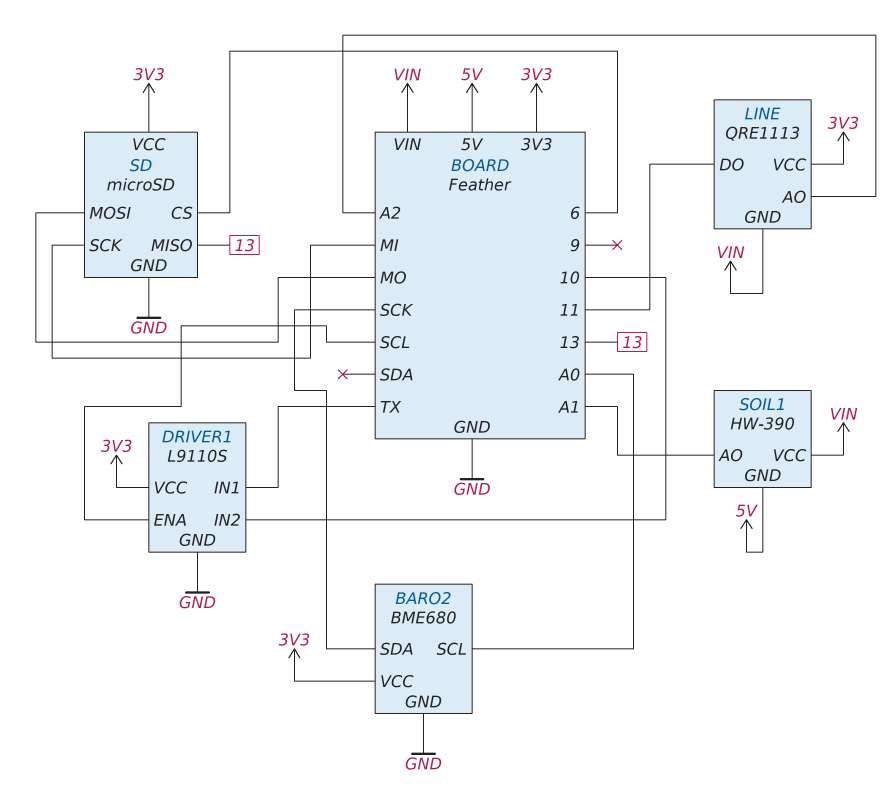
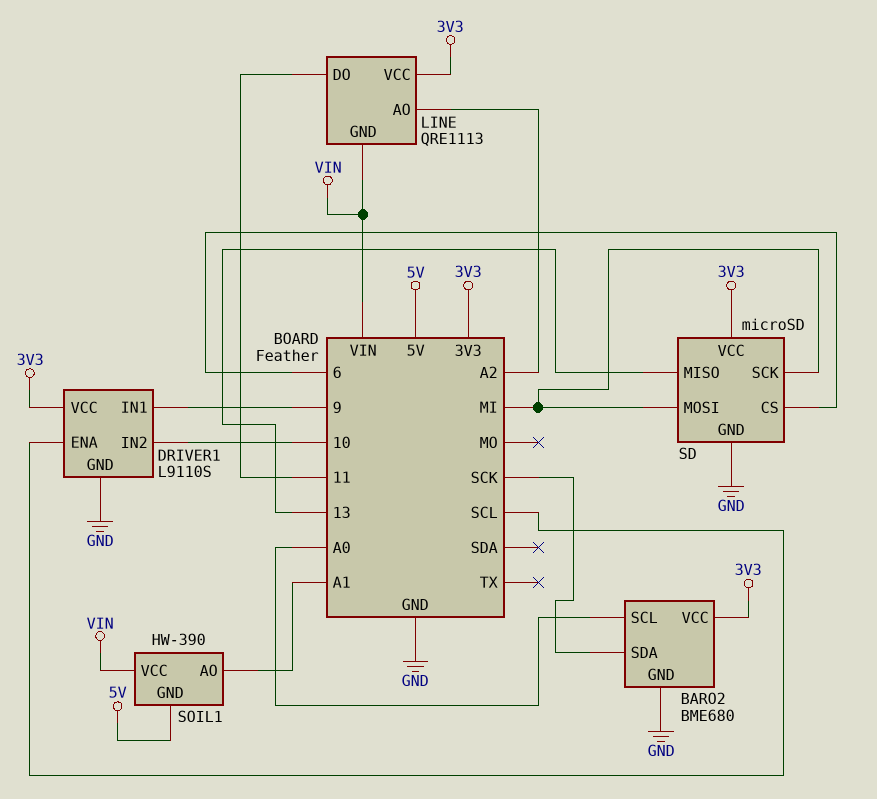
DRIVER1 pin IN1: TX -> 9
SD pin MOSI: MO -> MI

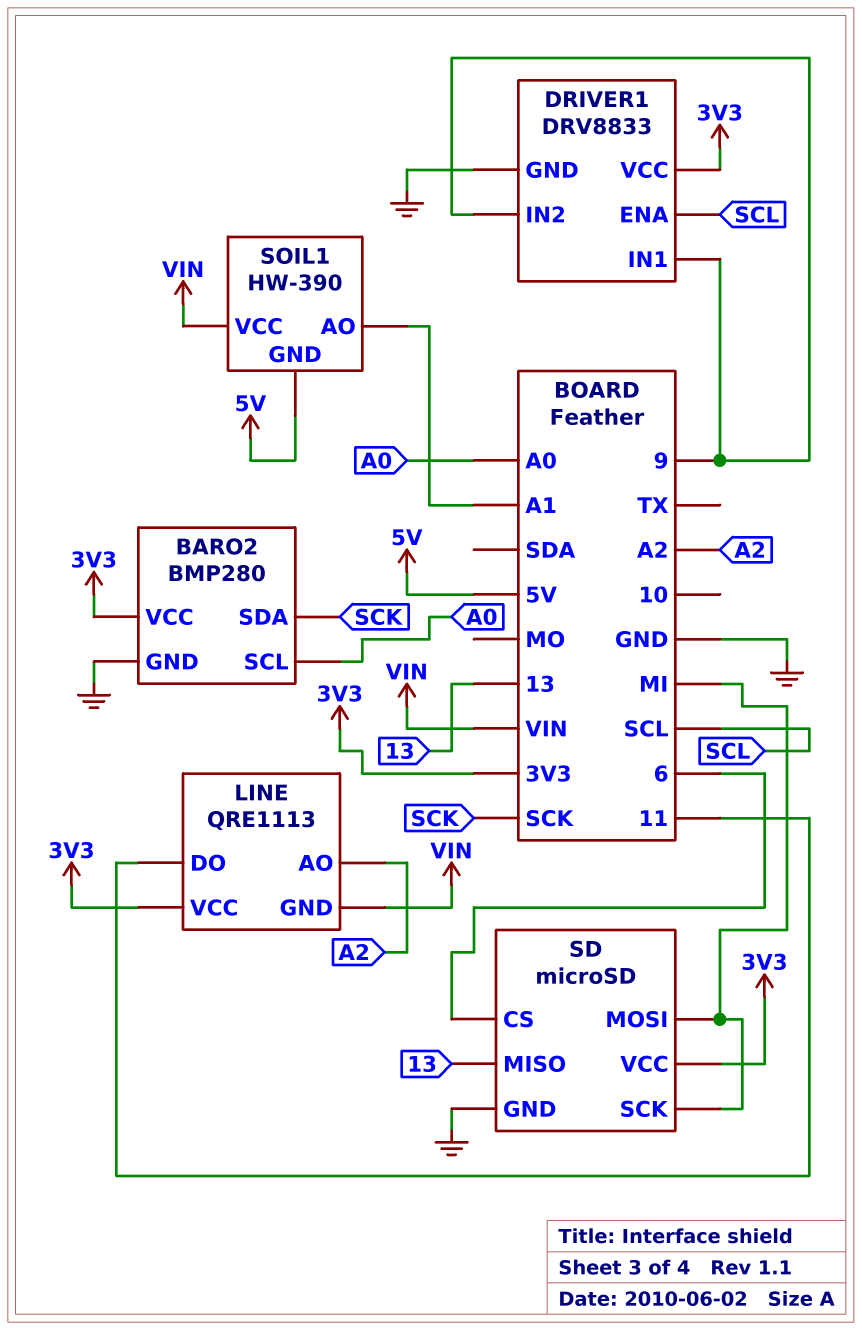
BARO2: BME680 -> BMP280
DRIVER1: L9110S -> DRV8833
DRIVER1 pin IN2: 10 -> 9

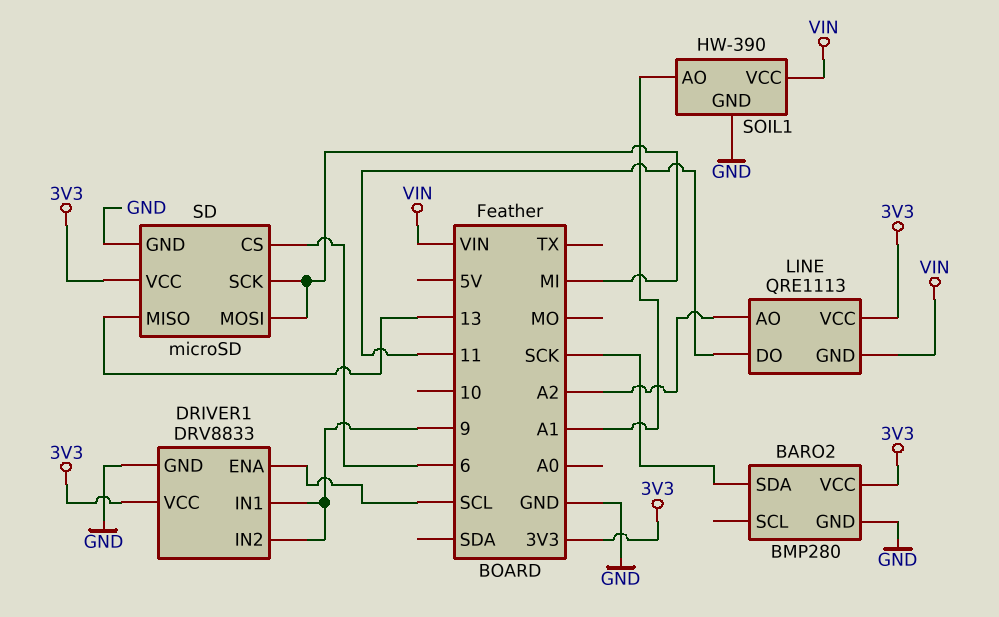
BARO2 pin SCL: A0 -> none
SOIL1 pin GND: 5V -> GND

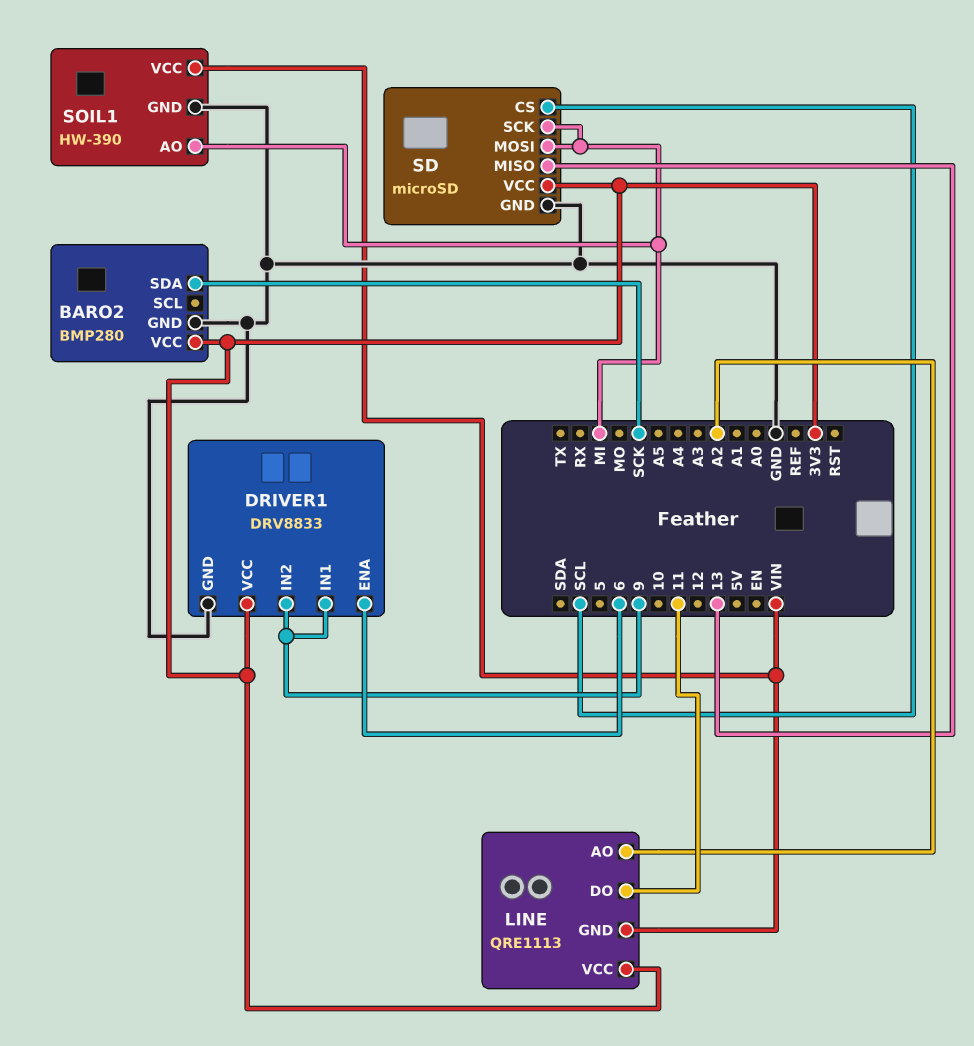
DRIVER1 pin ENA: SCL -> 6
SD pin CS: 6 -> SCL
SOIL1 pin AO: A1 -> MI

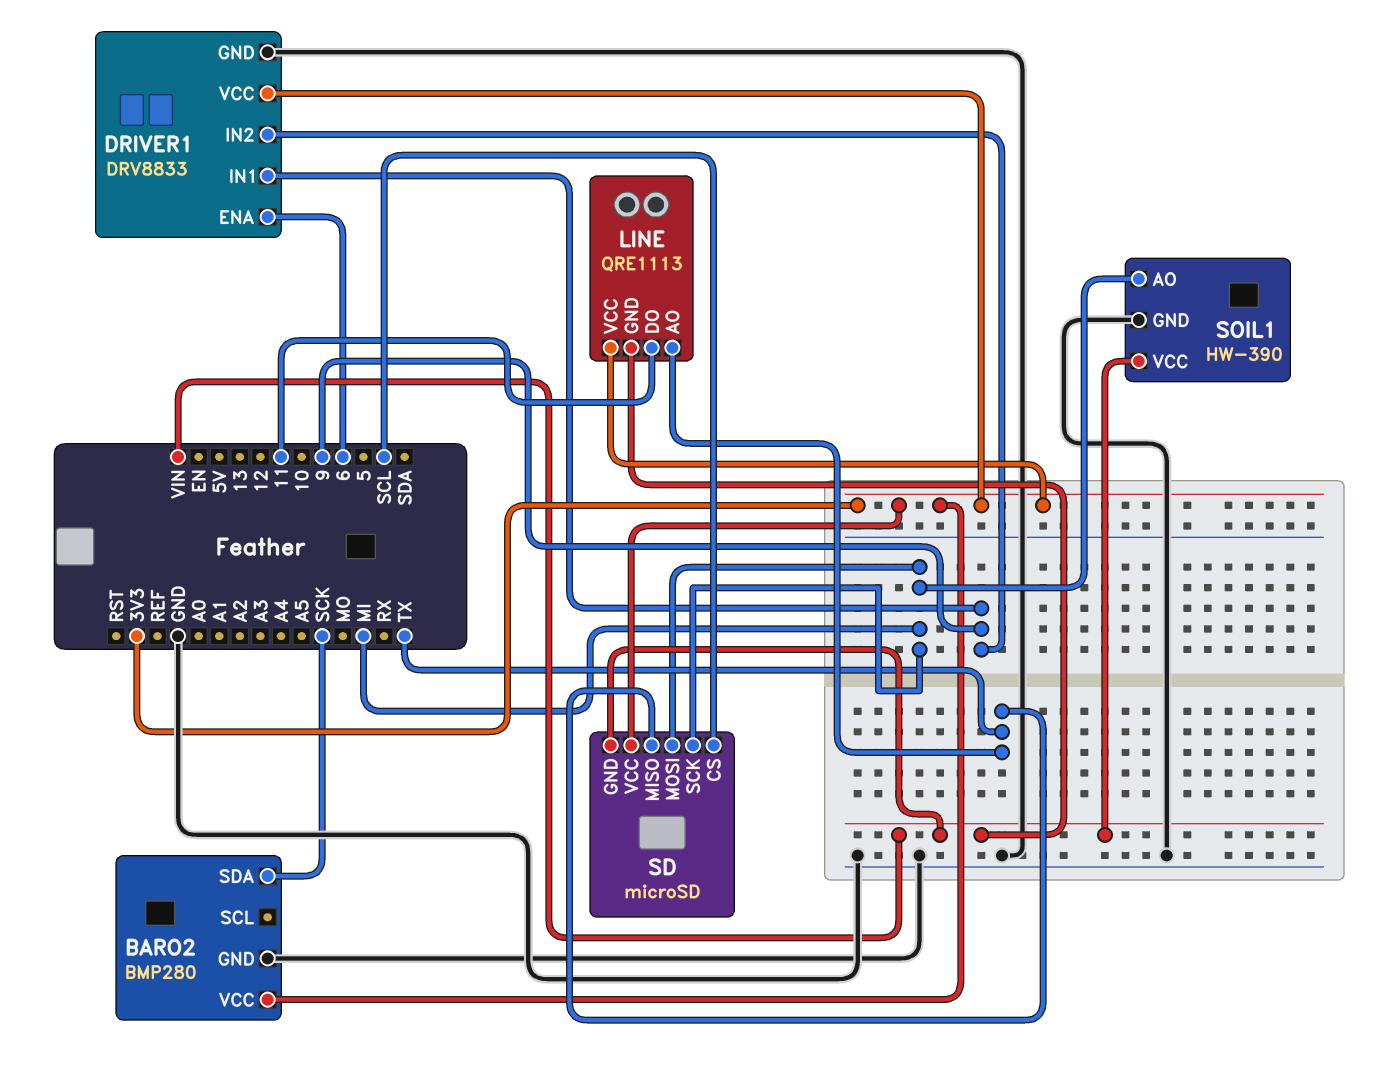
LINE pin AO: A2 -> TX
SD pin GND: GND -> VIN
SD pin MISO: 13 -> TX

